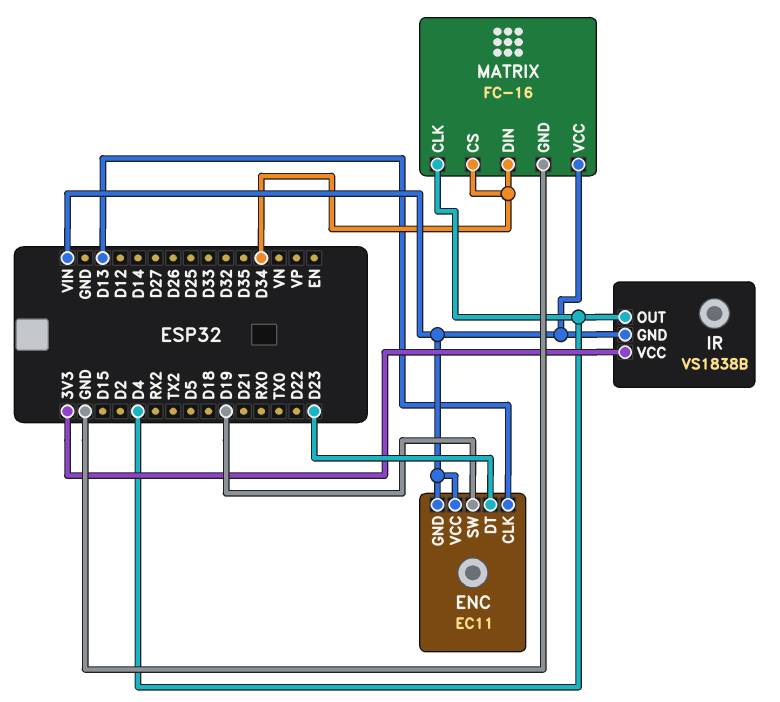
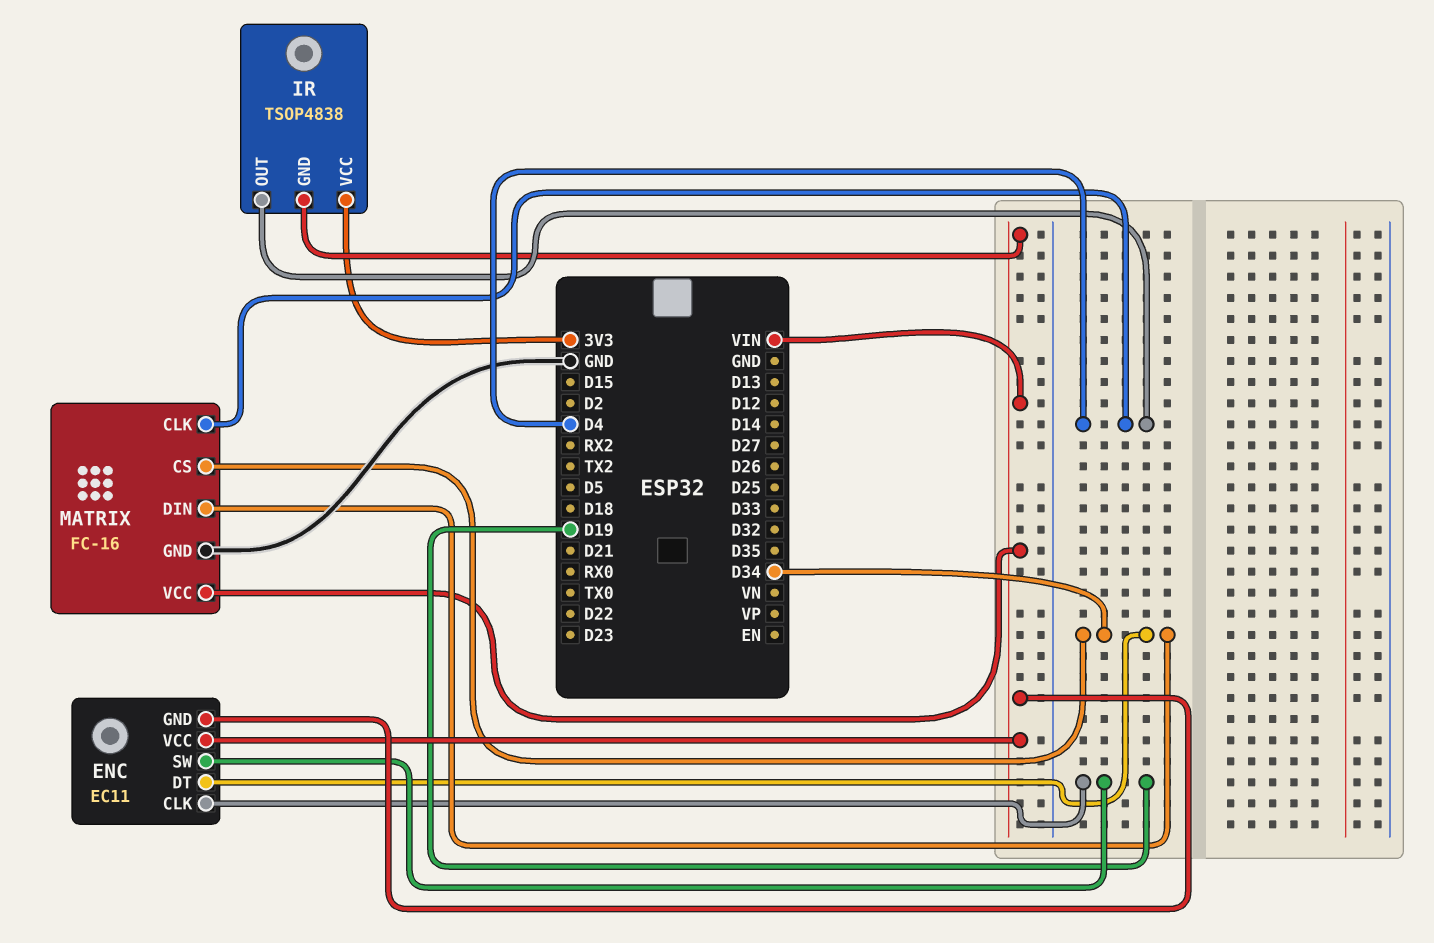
ENC pin CLK: D13 -> D19
ENC pin DT: D23 -> D34
IR: VS1838B -> TSOP4838

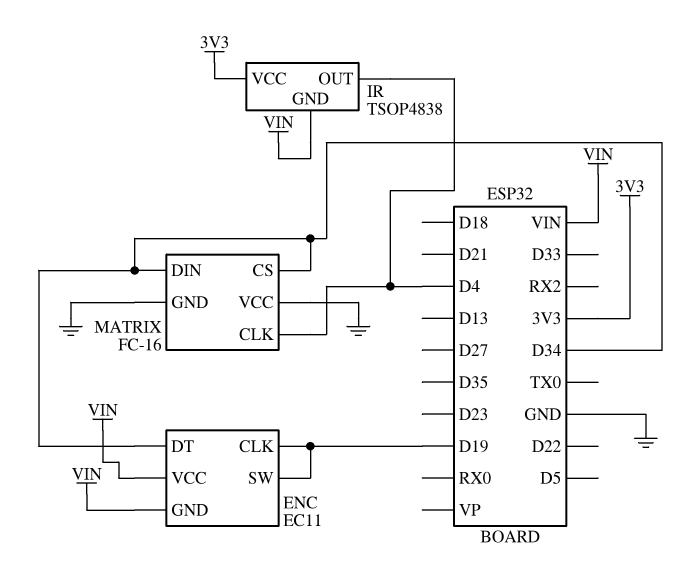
MATRIX pin VCC: VIN -> GND

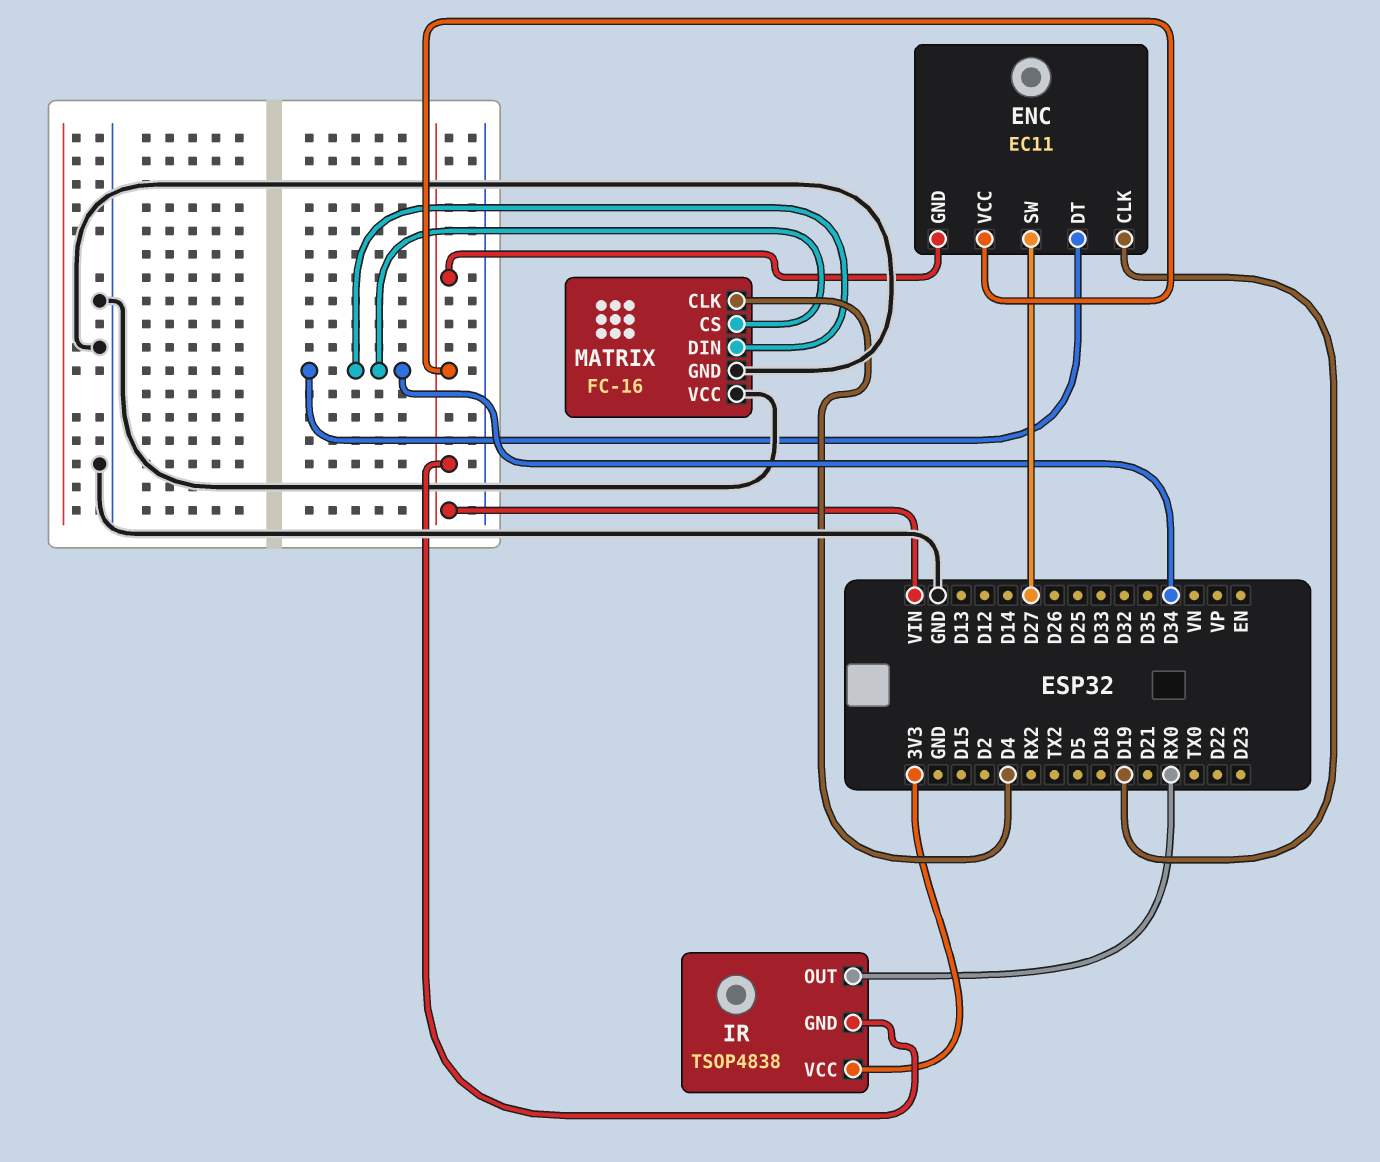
ENC pin SW: D19 -> D27
IR pin OUT: D4 -> RX0

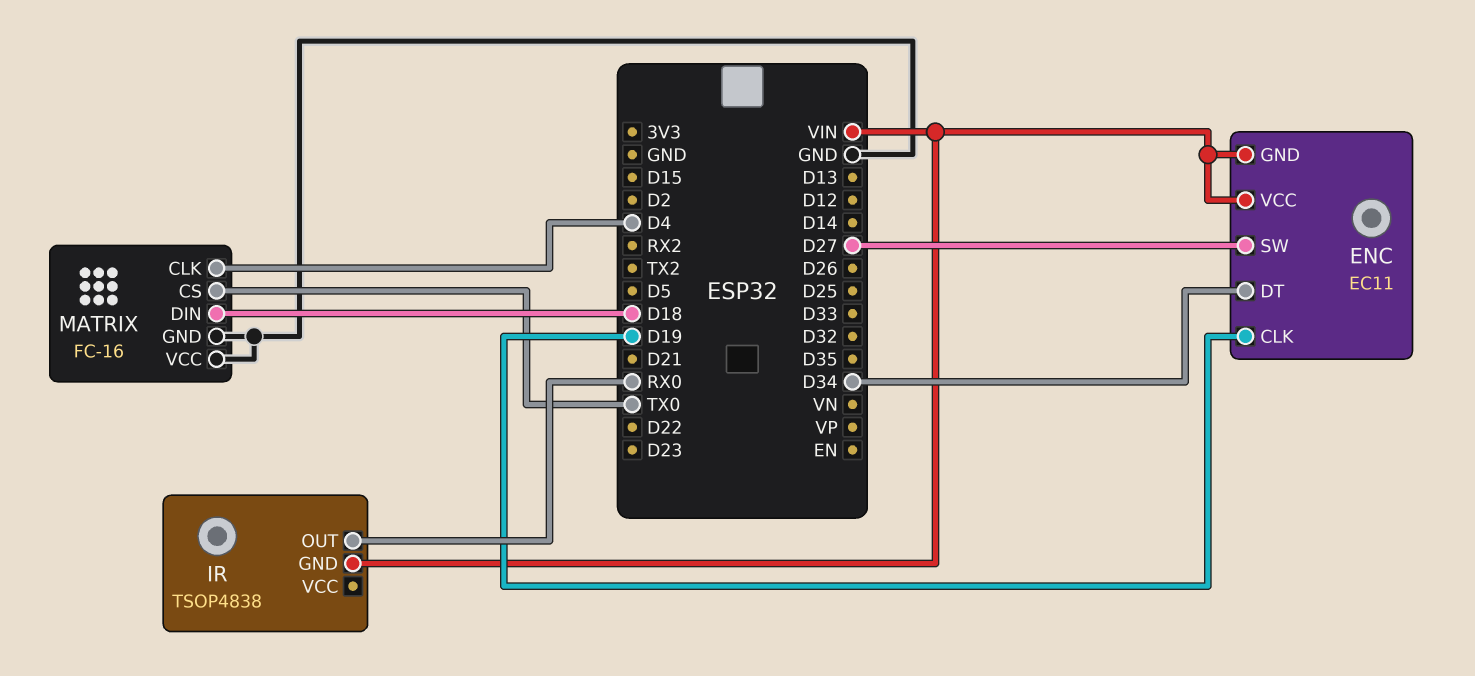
IR pin VCC: 3V3 -> none
MATRIX pin CS: D34 -> TX0
MATRIX pin DIN: D34 -> D18

